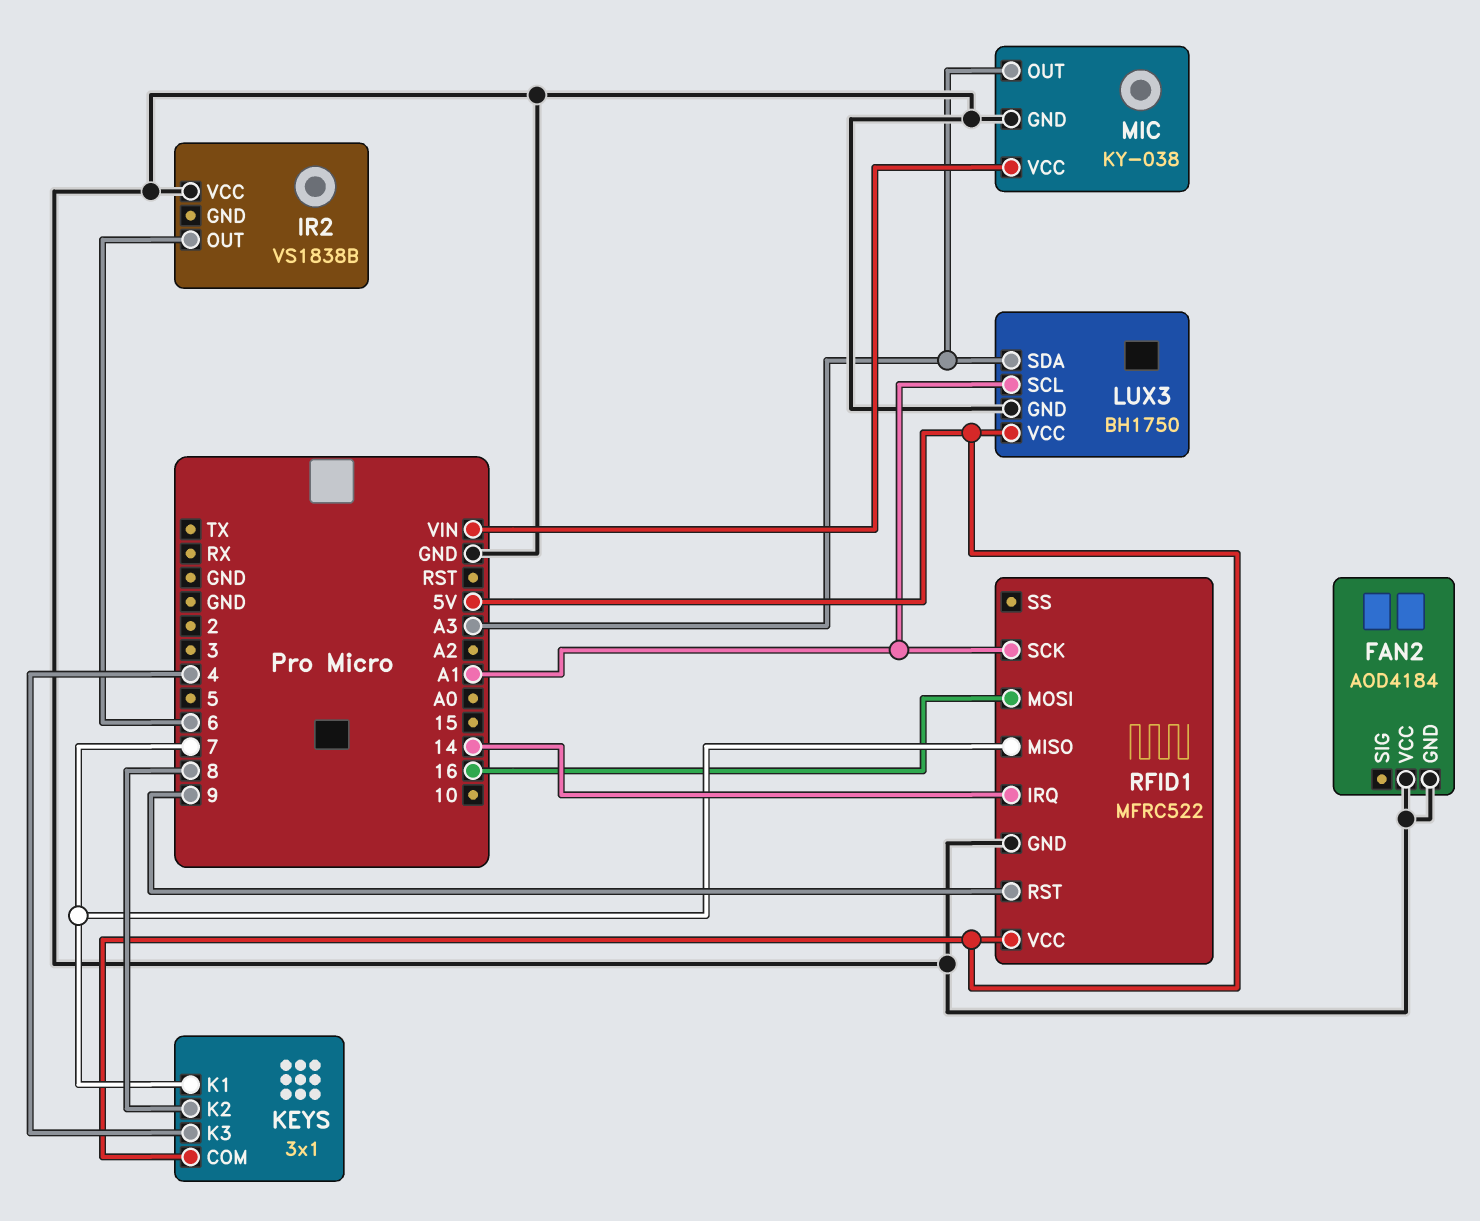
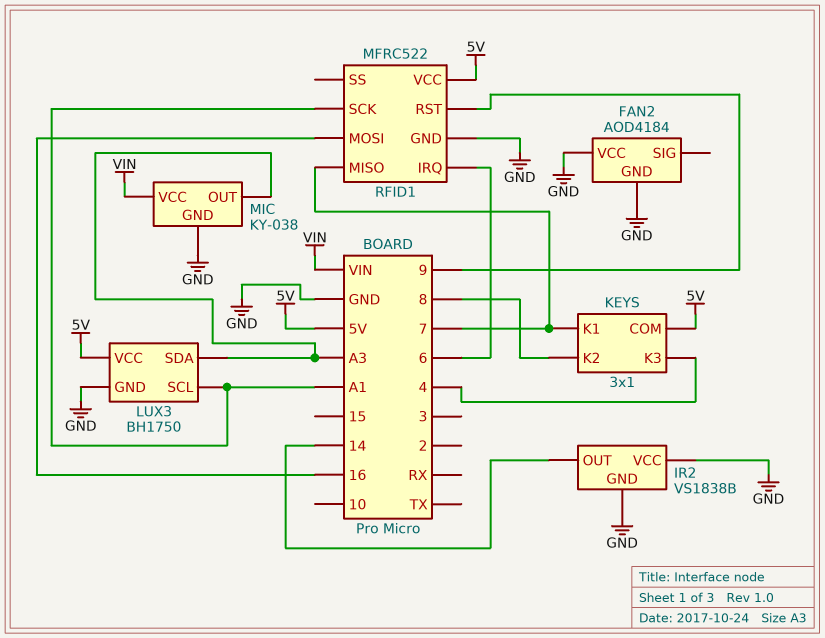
IR2 pin GND: none -> GND
IR2 pin OUT: 6 -> 14
RFID1 pin IRQ: 14 -> 6

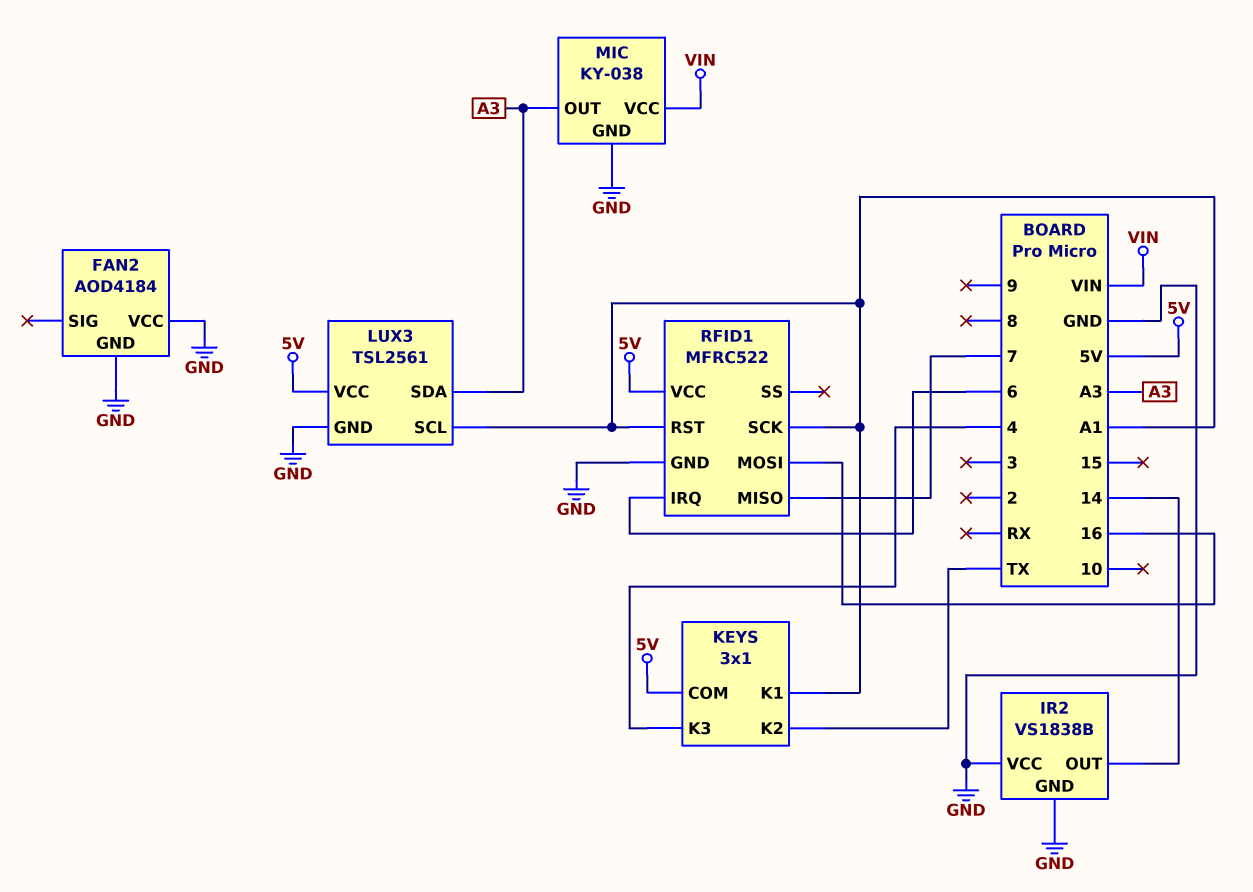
KEYS pin K1: 7 -> A1
KEYS pin K2: 8 -> TX
LUX3: BH1750 -> TSL2561
RFID1 pin RST: 9 -> A1

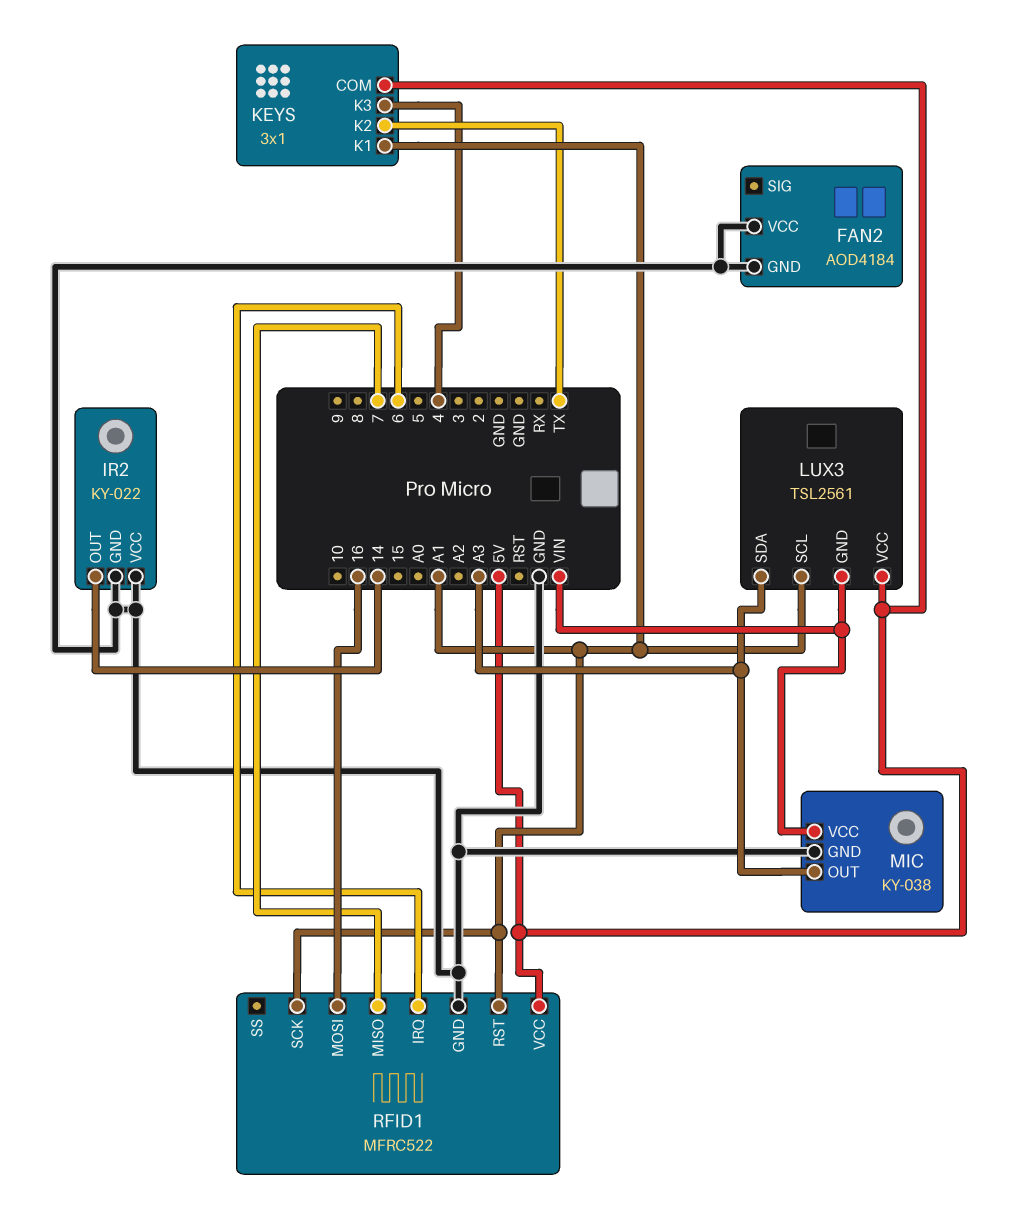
IR2: VS1838B -> KY-022
LUX3 pin GND: GND -> VIN

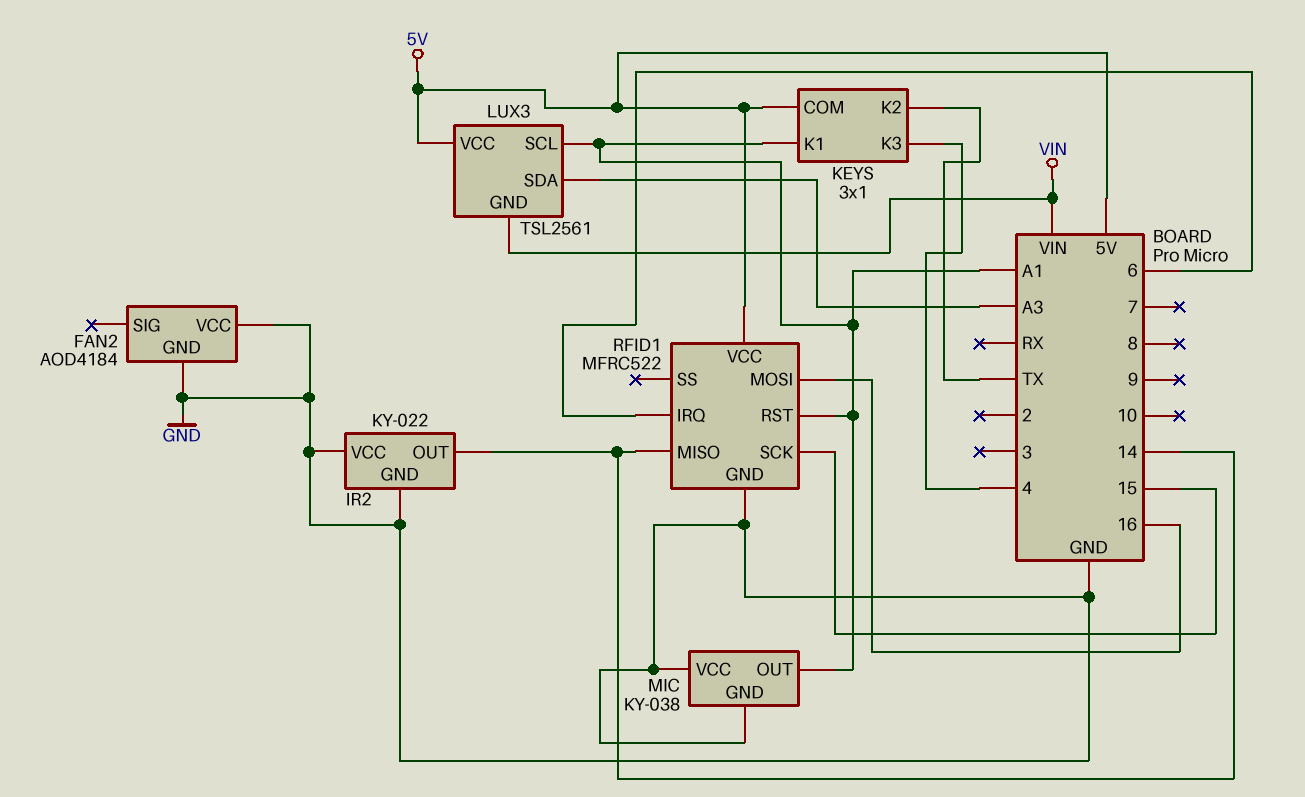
MIC pin OUT: A3 -> A1
MIC pin VCC: VIN -> GND
RFID1 pin MISO: 7 -> 14
RFID1 pin SCK: A1 -> 15

